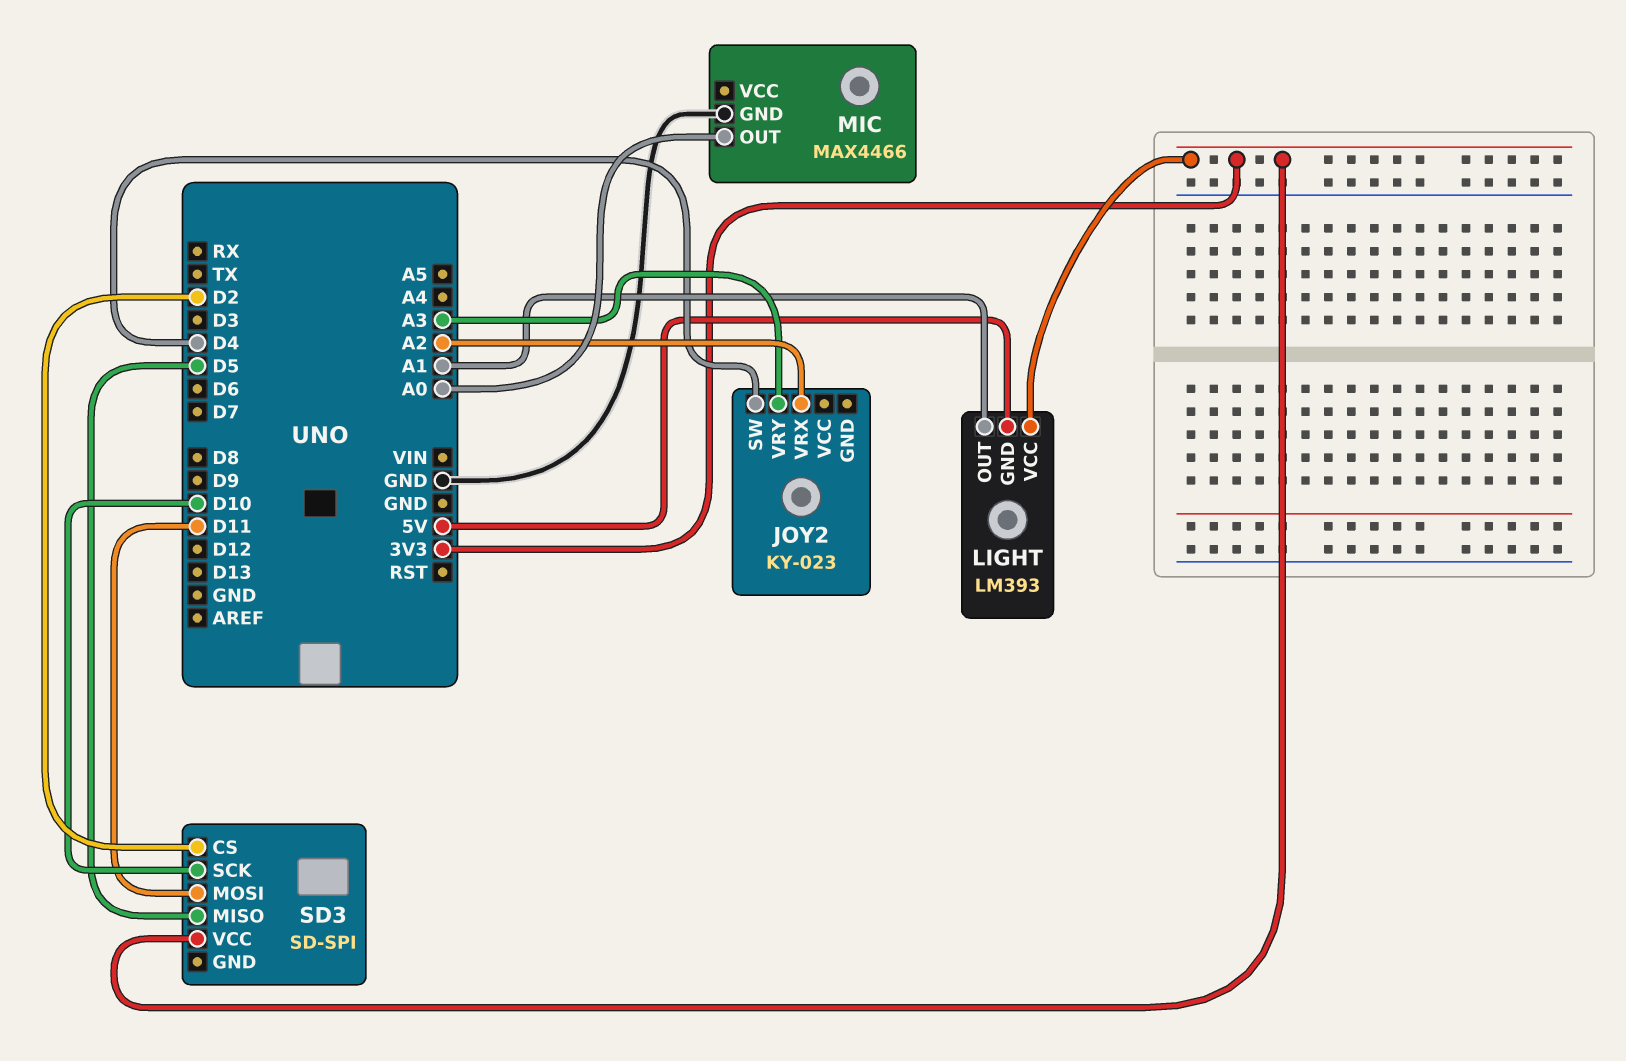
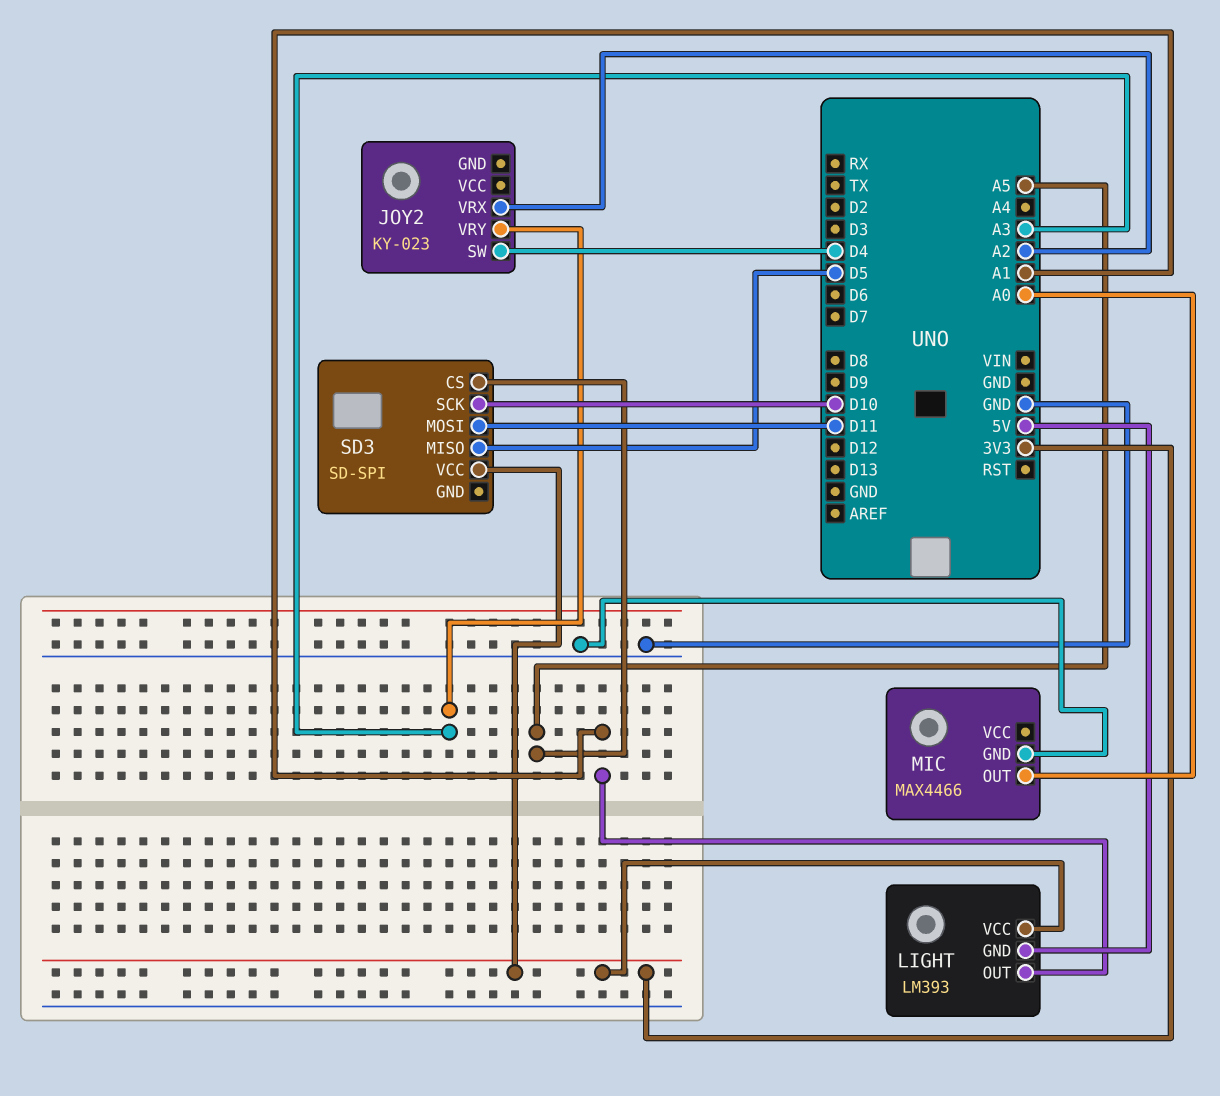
SD3 pin CS: D2 -> A5

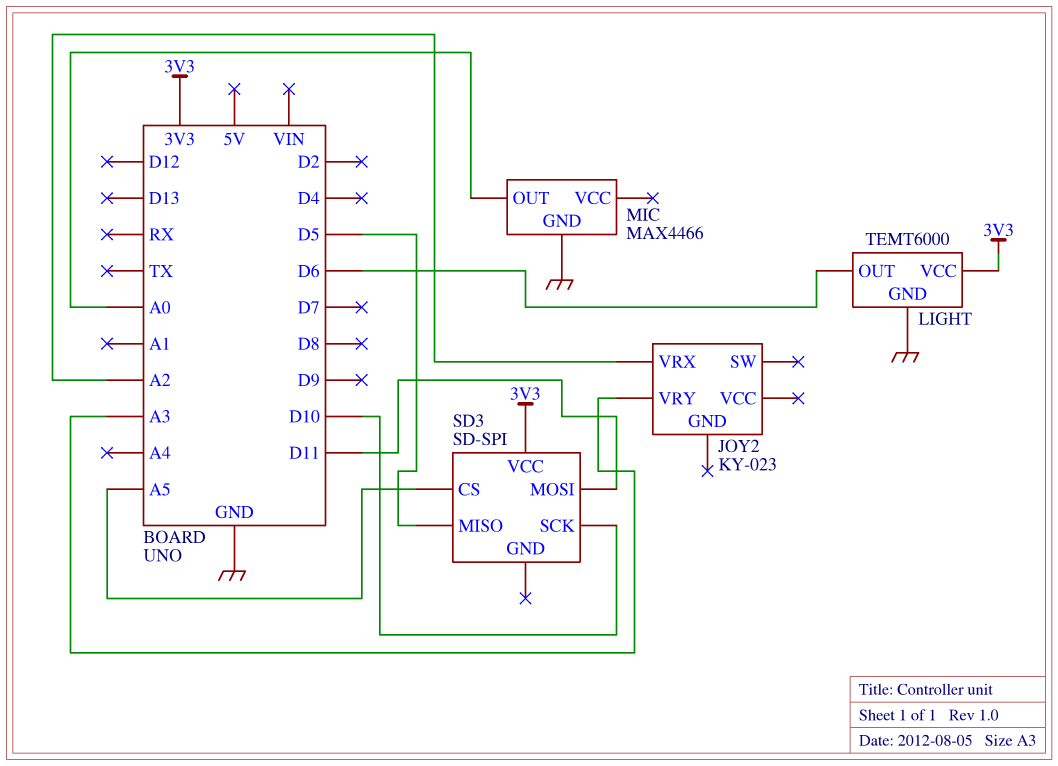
JOY2 pin SW: D4 -> none
LIGHT: LM393 -> TEMT6000
LIGHT pin GND: 5V -> GND
LIGHT pin OUT: A1 -> D6

